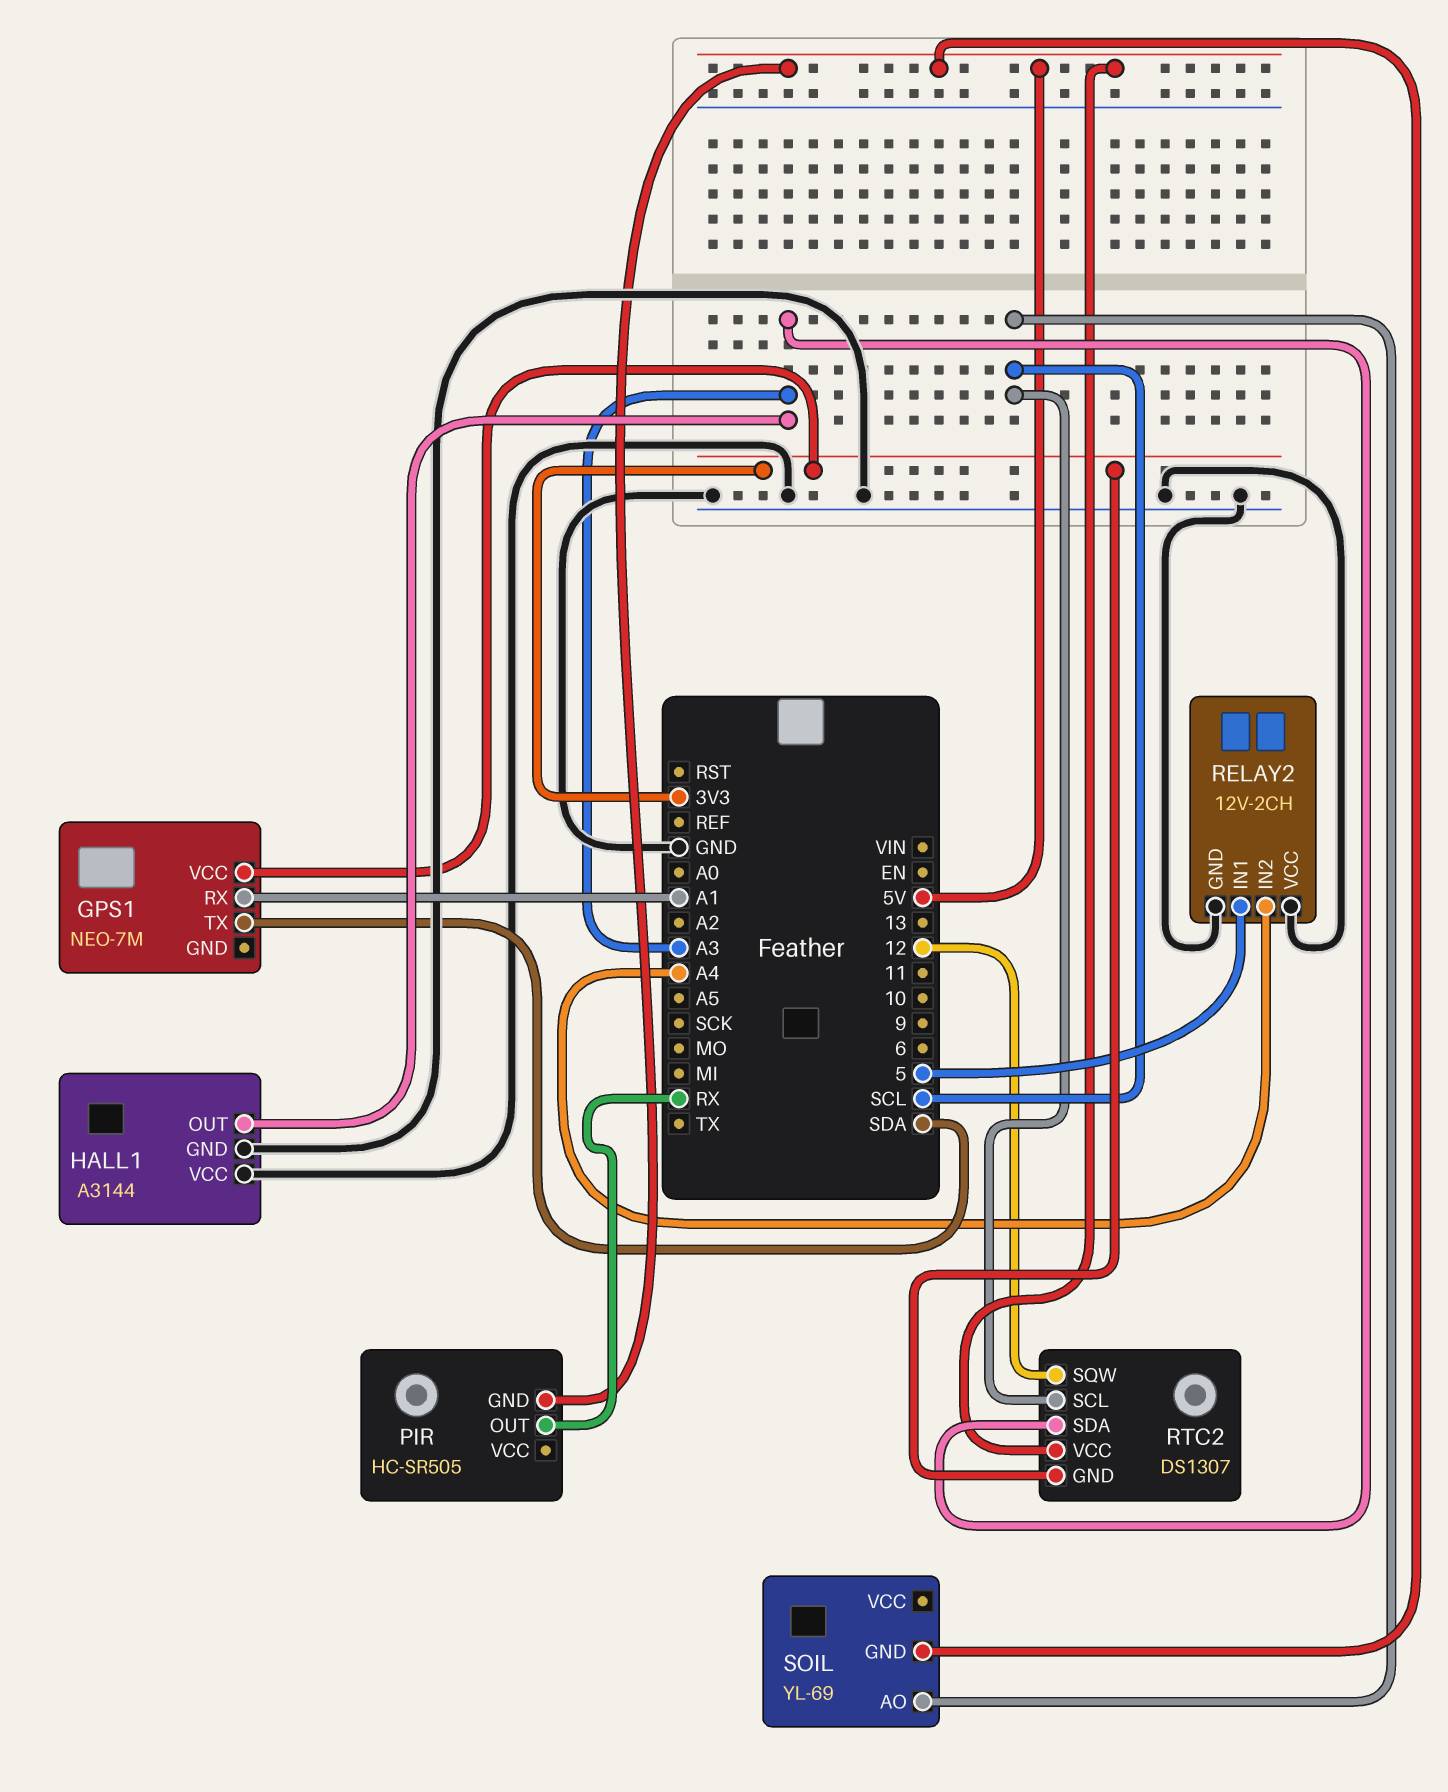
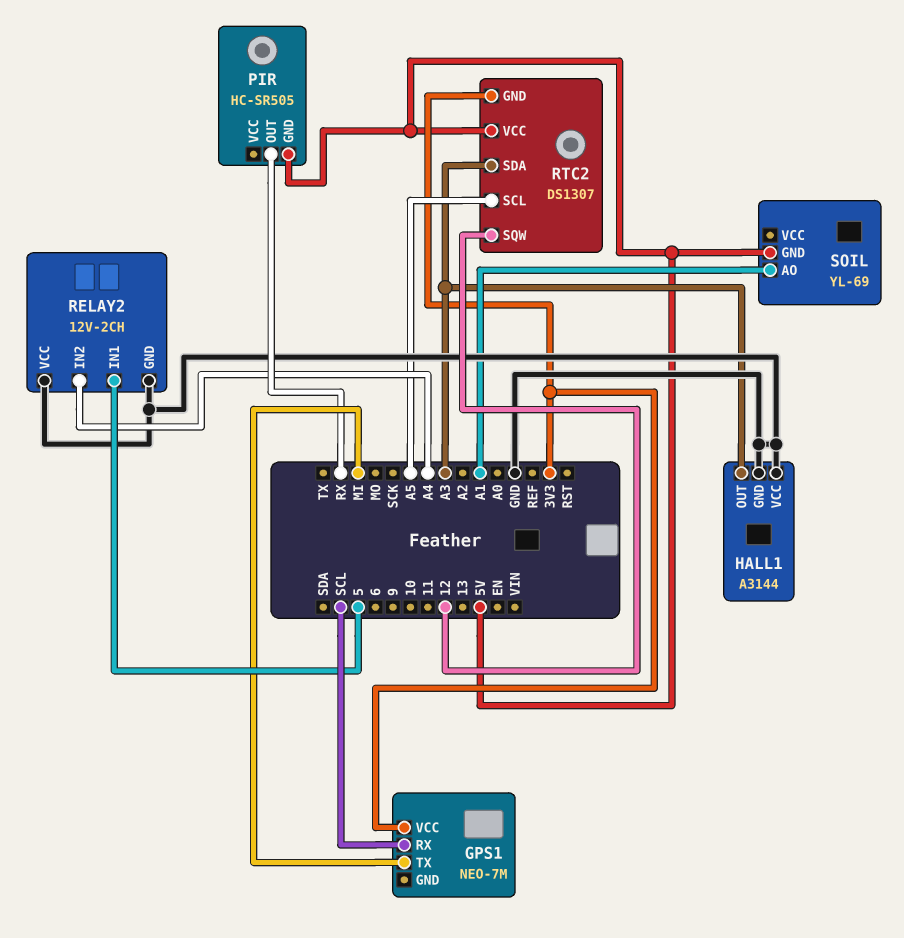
GPS1 pin RX: A1 -> SCL
GPS1 pin TX: SDA -> MI
RTC2 pin SCL: SCL -> A5
SOIL pin AO: SCL -> A1

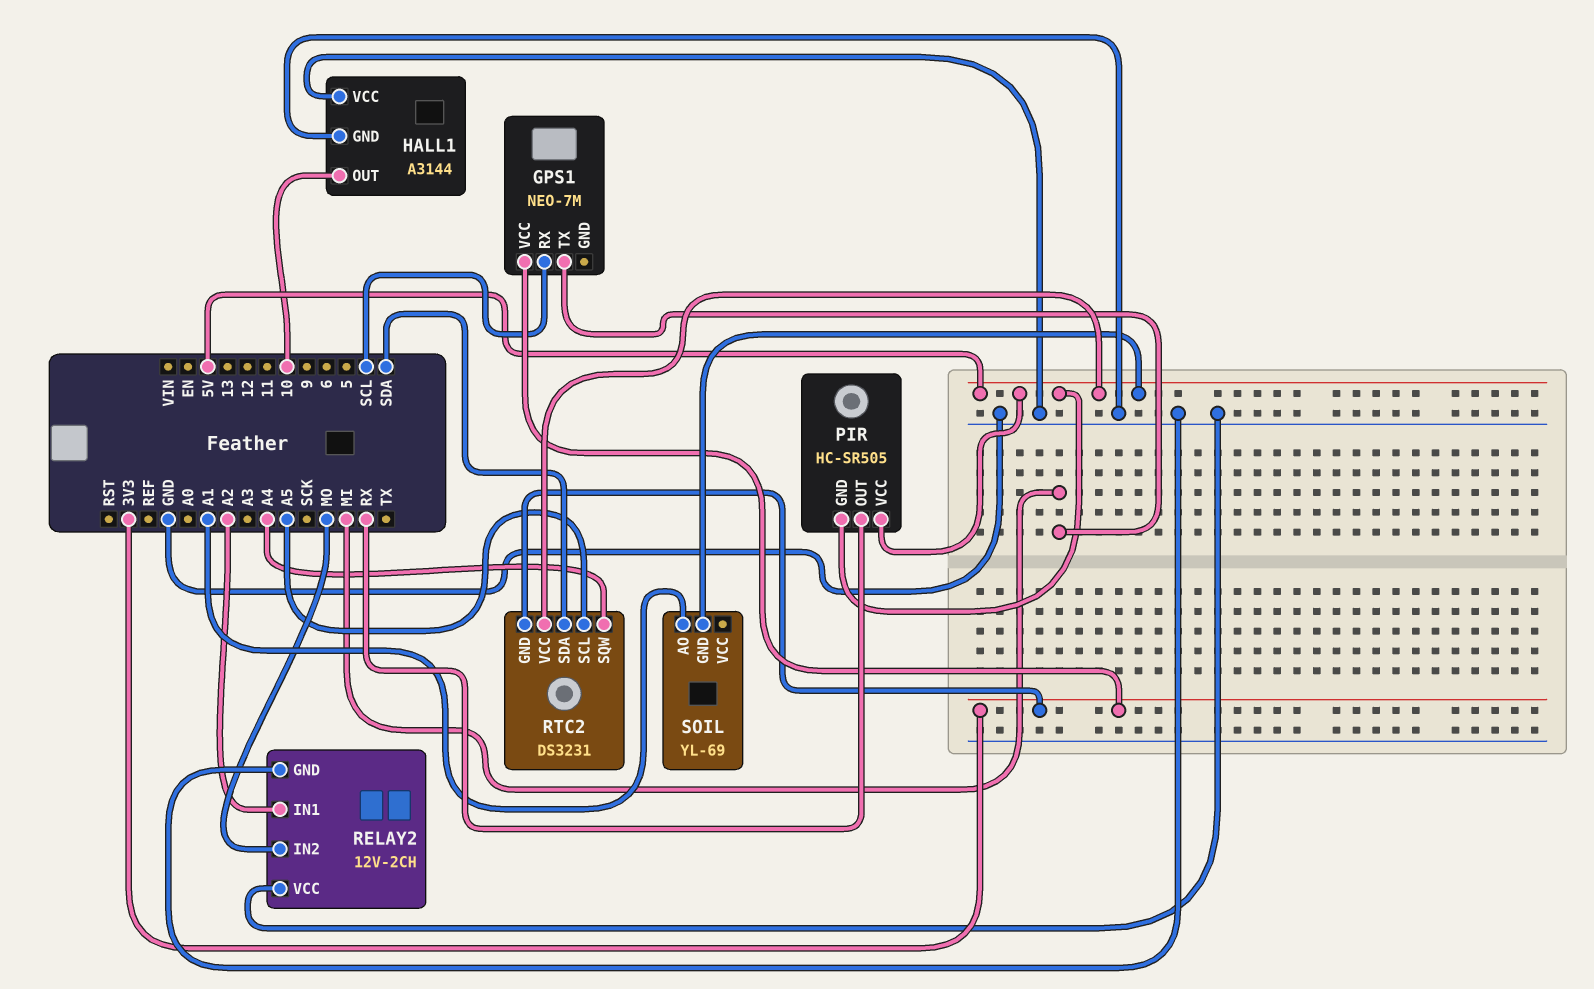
HALL1 pin OUT: A3 -> 10
PIR pin VCC: none -> 5V
RELAY2 pin IN1: 5 -> A2
RELAY2 pin IN2: A4 -> MO
RTC2: DS1307 -> DS3231
RTC2 pin SDA: A3 -> SDA
RTC2 pin SQW: 12 -> A4

